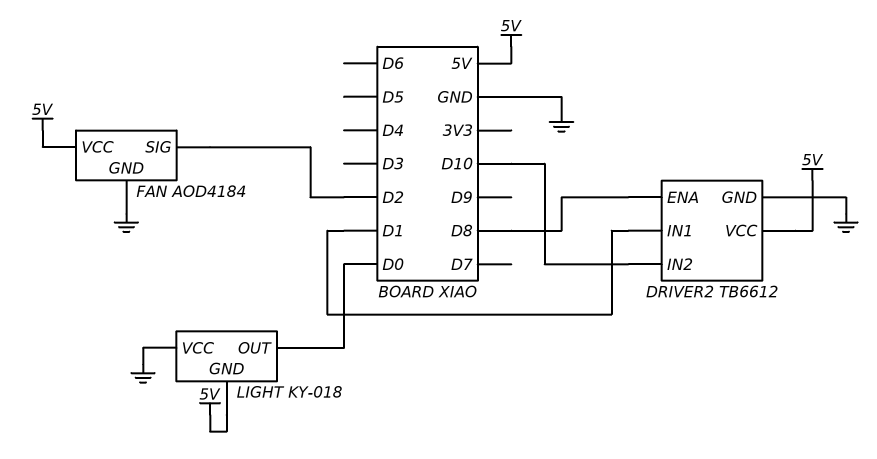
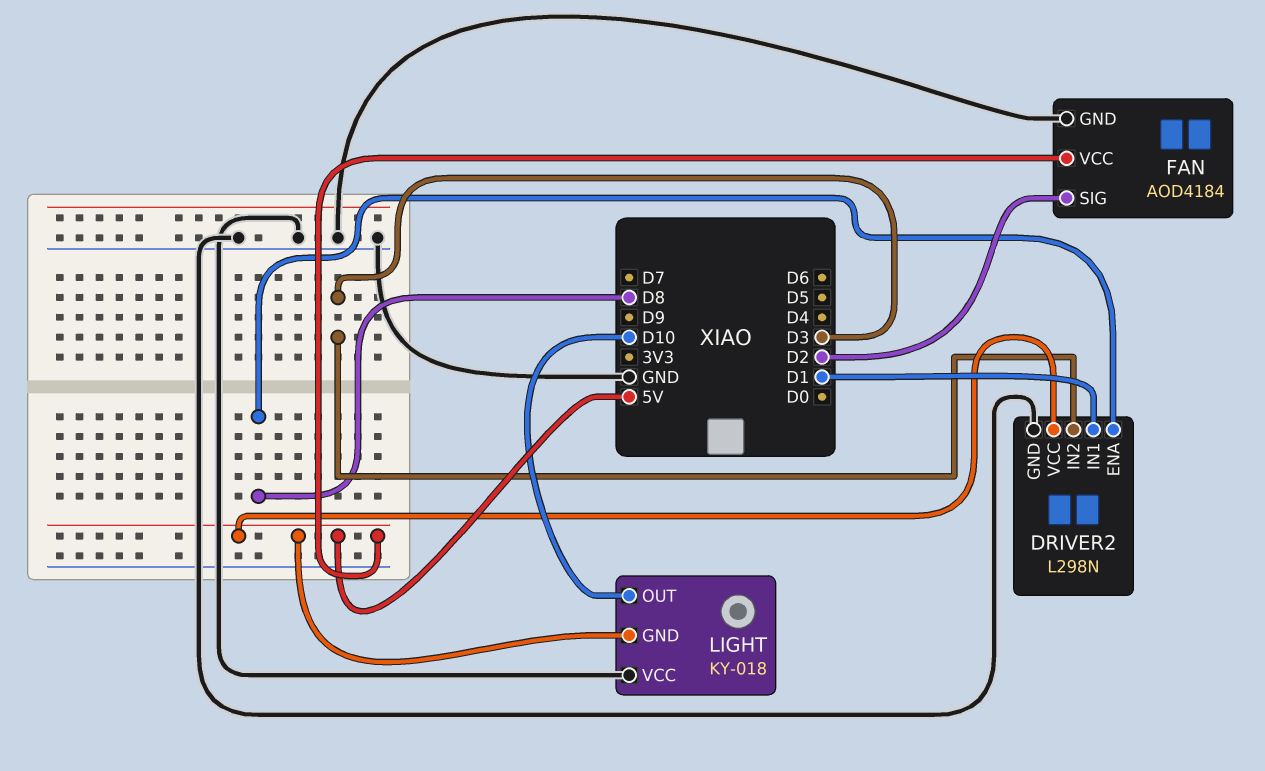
DRIVER2: TB6612 -> L298N
DRIVER2 pin IN2: D10 -> D3
LIGHT pin OUT: D0 -> D10

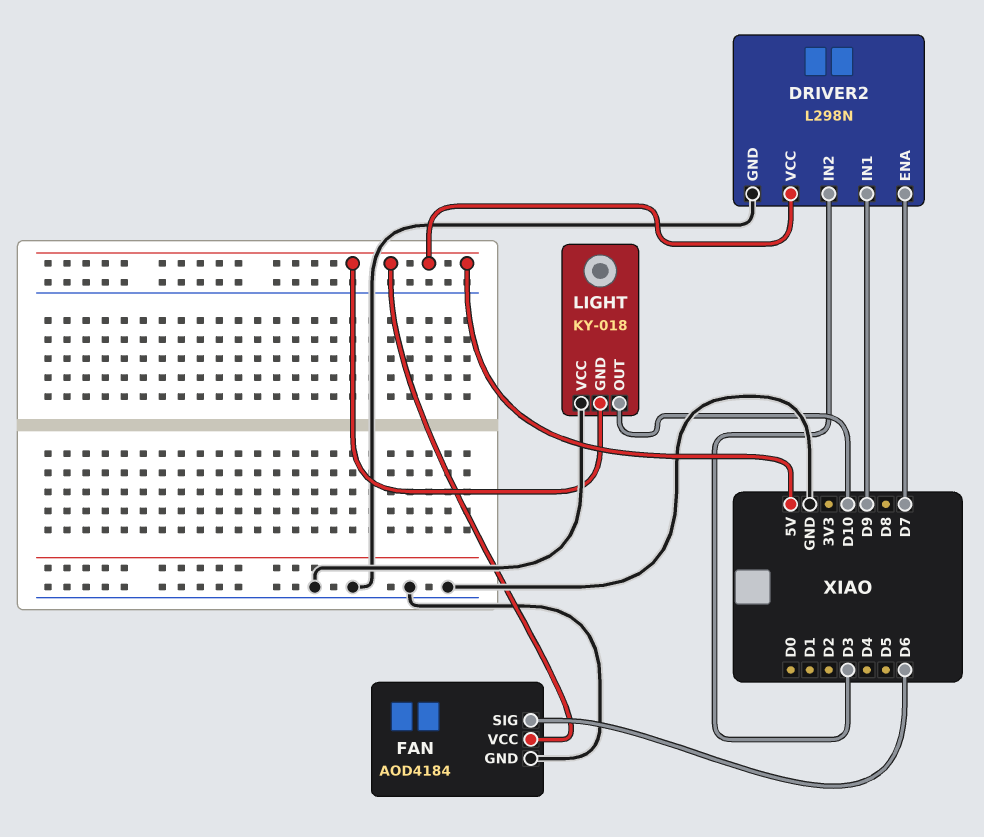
DRIVER2 pin ENA: D8 -> D7
DRIVER2 pin IN1: D1 -> D9
FAN pin SIG: D2 -> D6

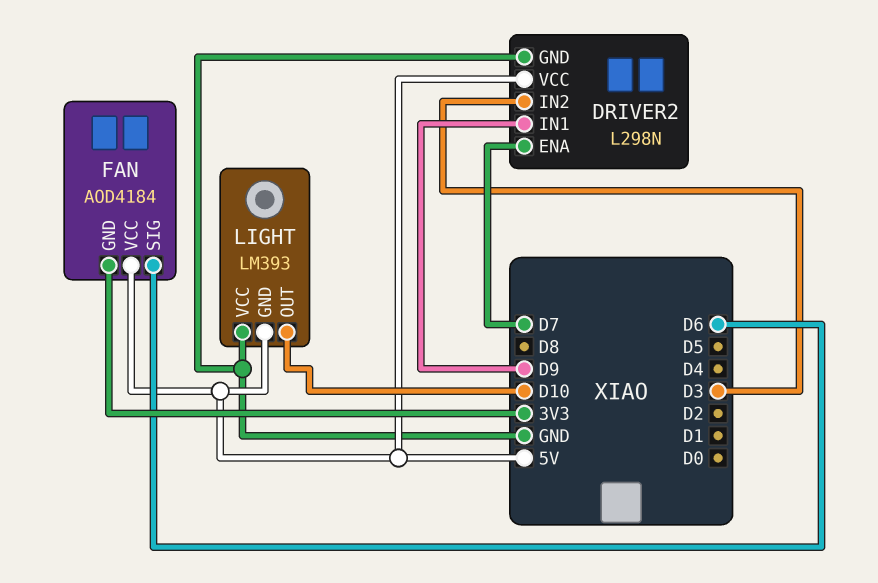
FAN pin GND: GND -> 3V3
LIGHT: KY-018 -> LM393

